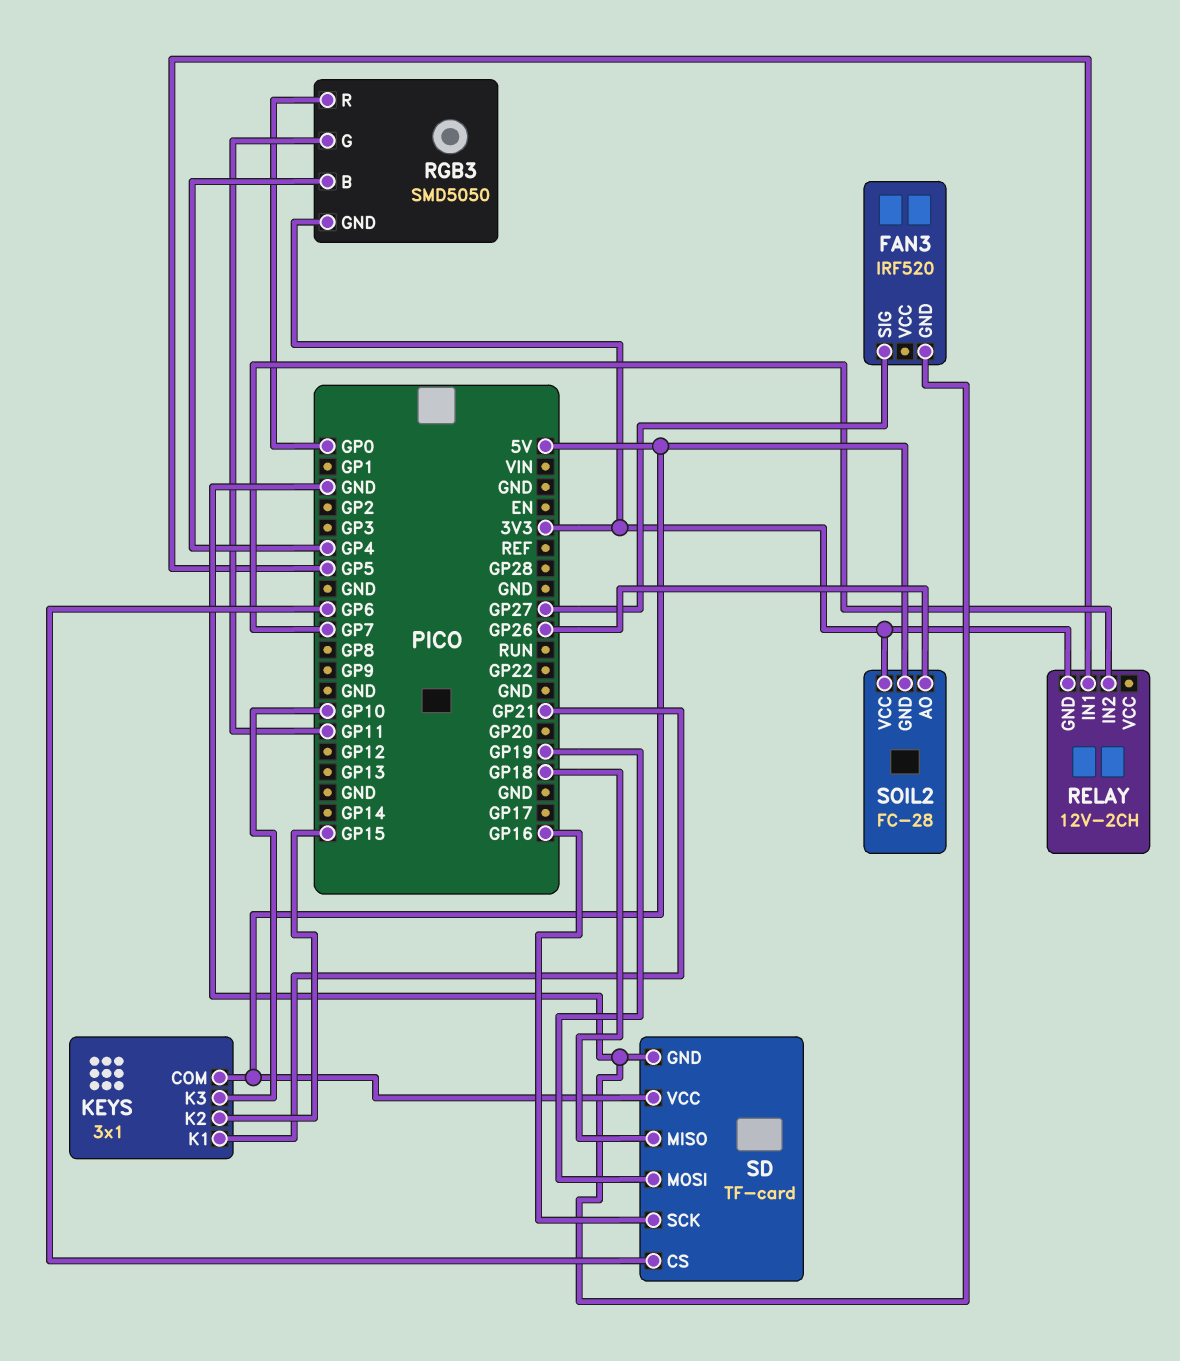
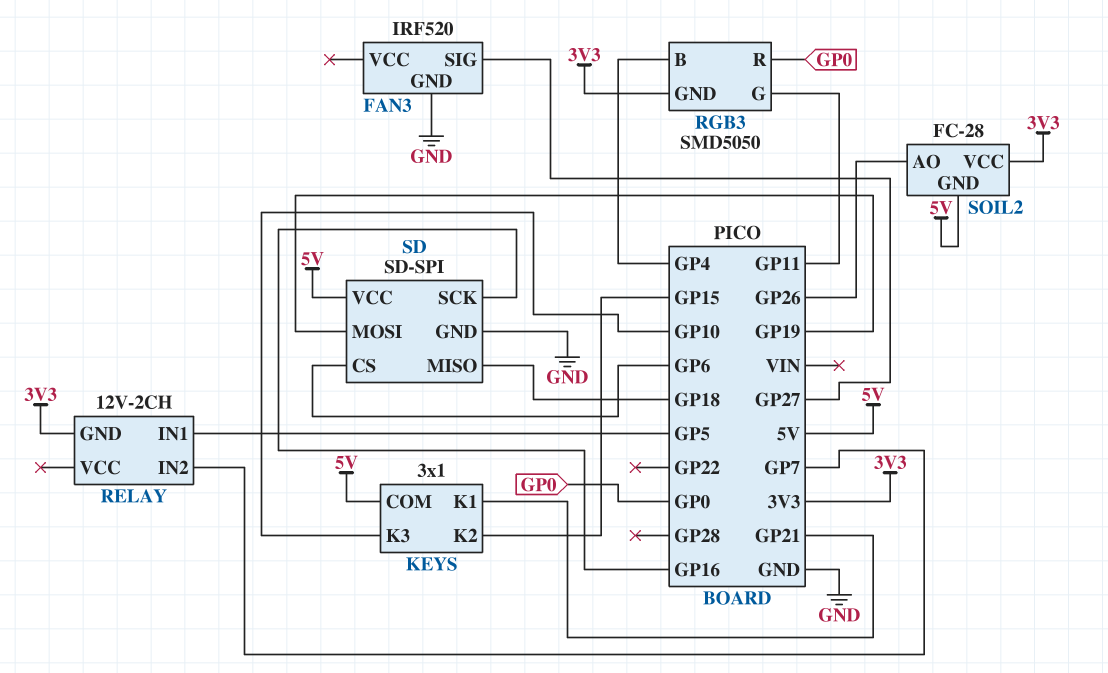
SD: TF-card -> SD-SPI

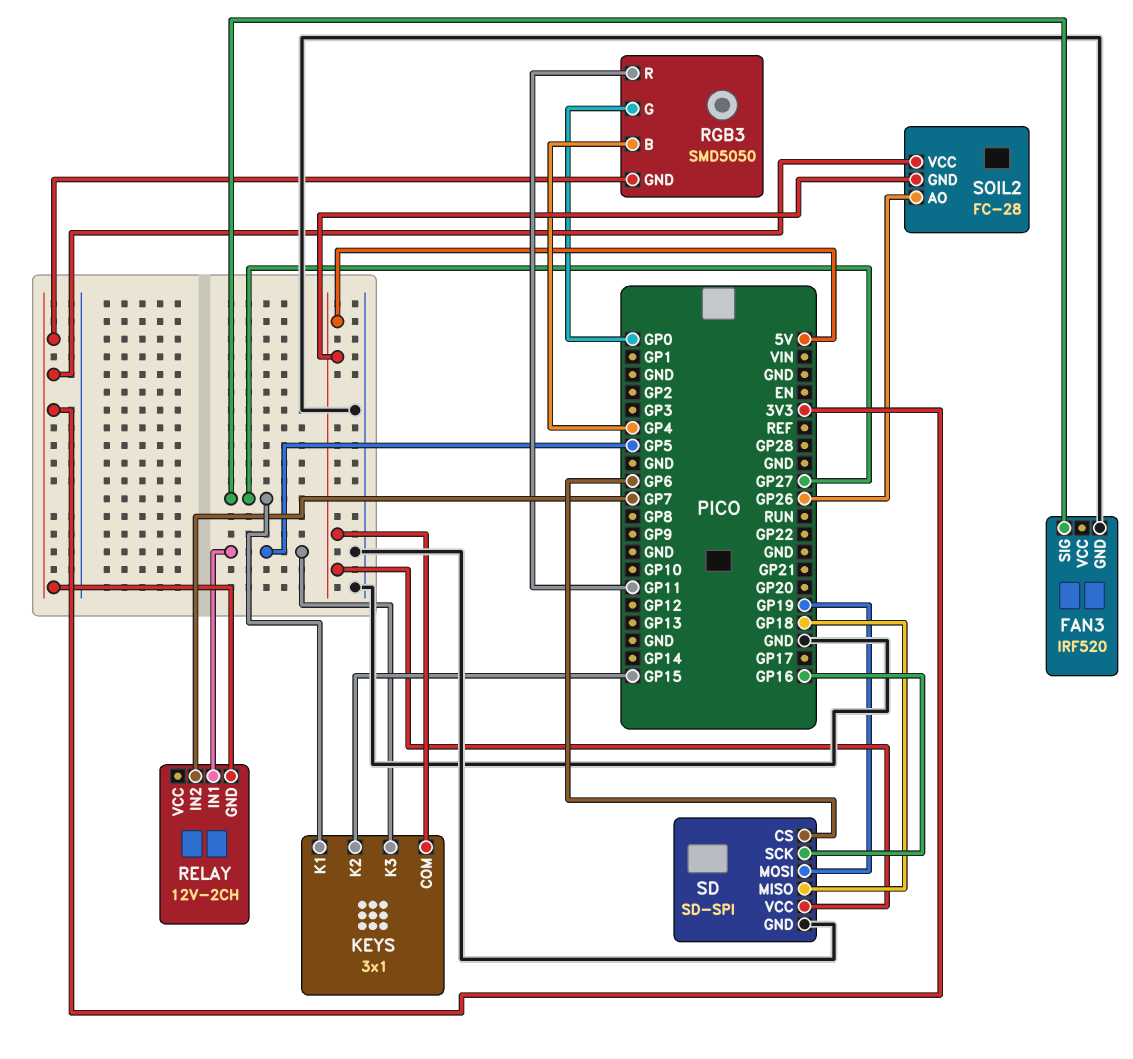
KEYS pin K1: GP21 -> GP27
KEYS pin K3: GP10 -> GP5
RGB3 pin G: GP11 -> GP0
RGB3 pin R: GP0 -> GP11

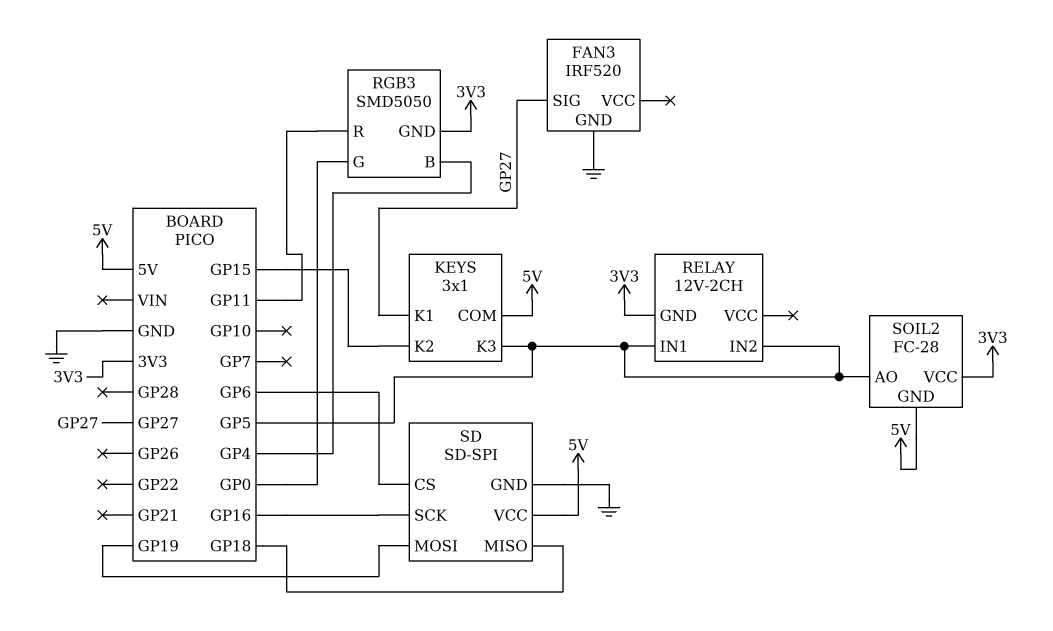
RELAY pin IN2: GP7 -> GP5
SOIL2 pin AO: GP26 -> GP5

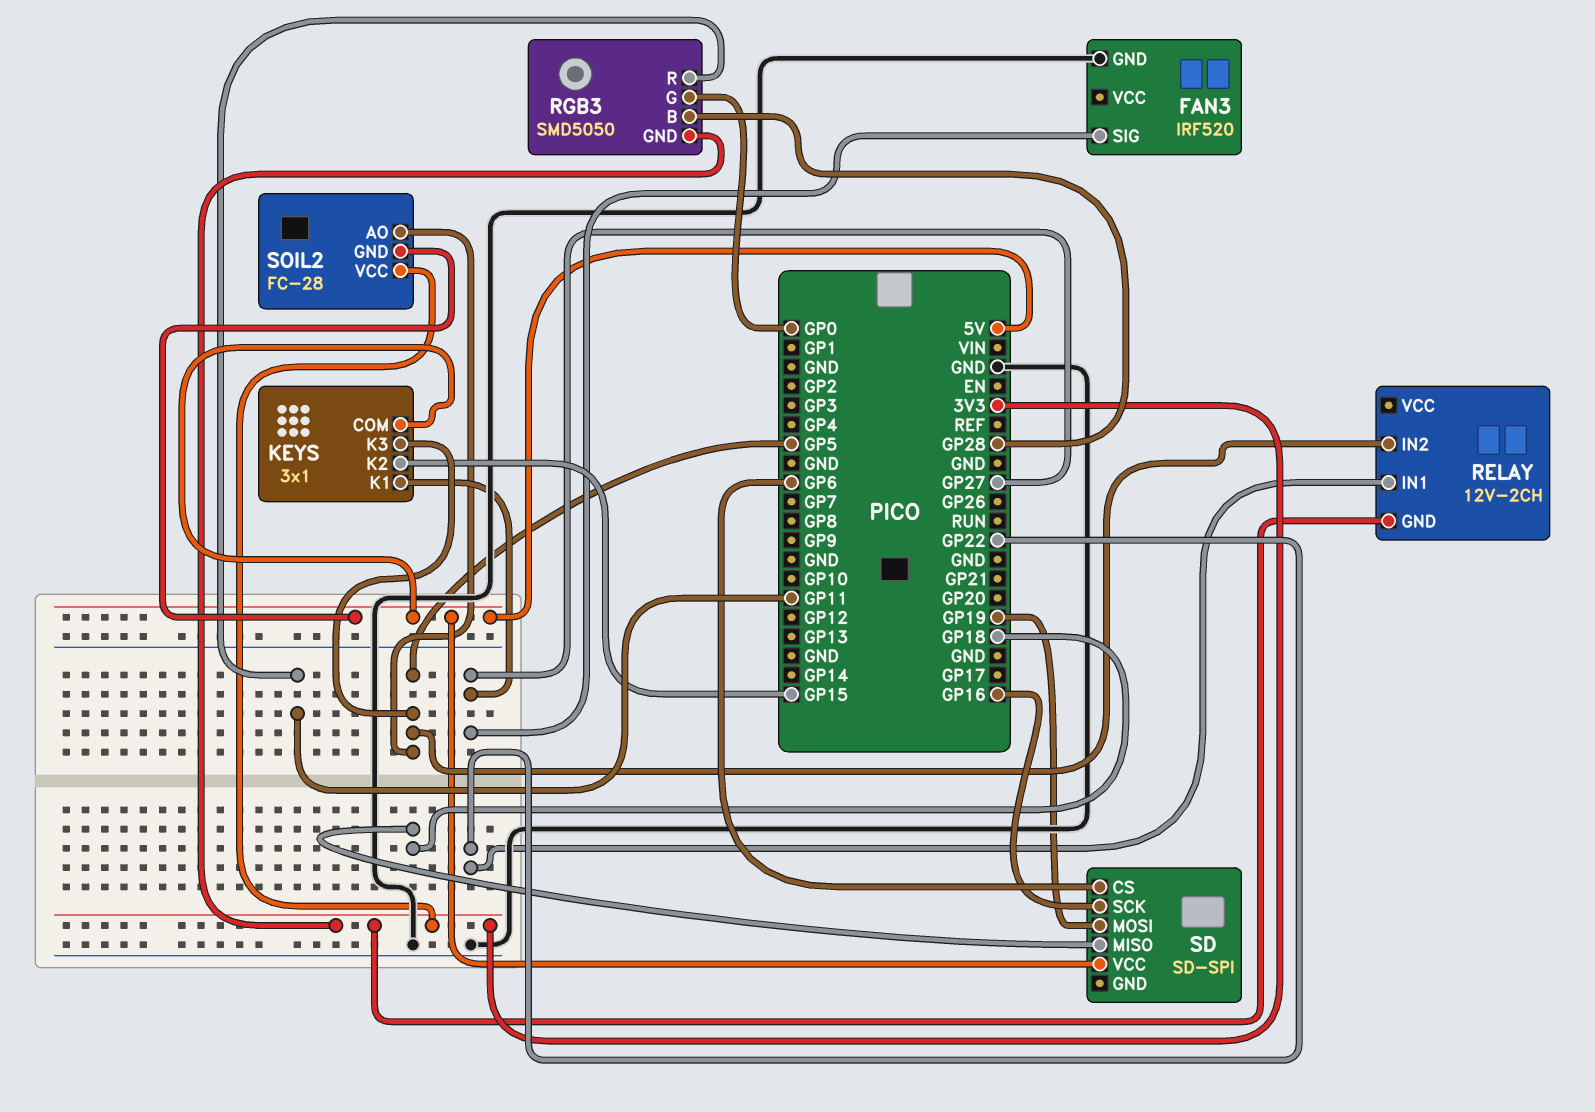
RELAY pin IN1: GP5 -> GP22
RGB3 pin B: GP4 -> GP28
SD pin GND: GND -> none

